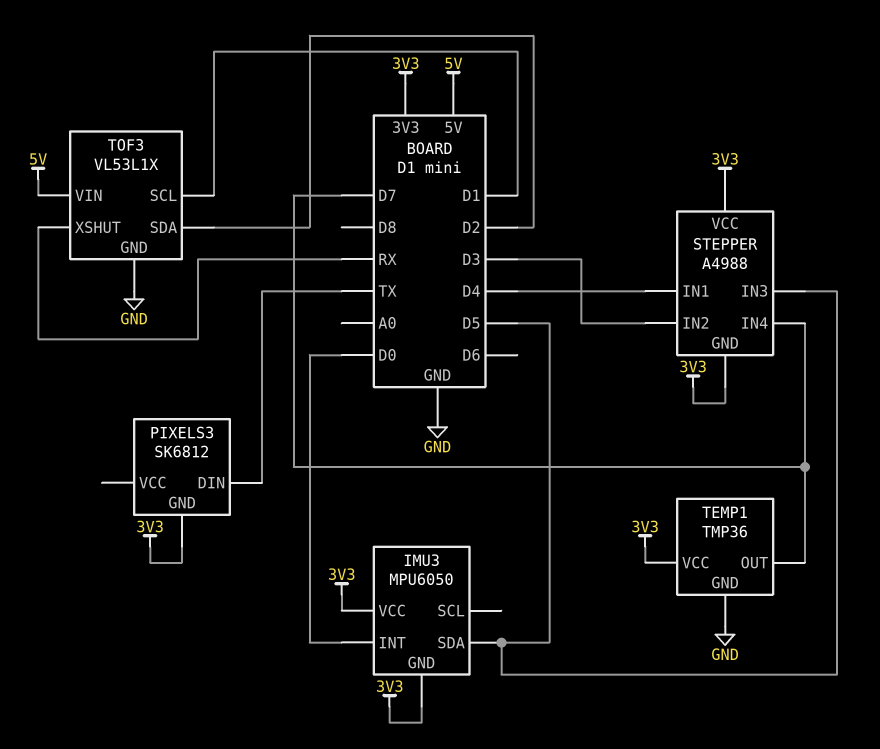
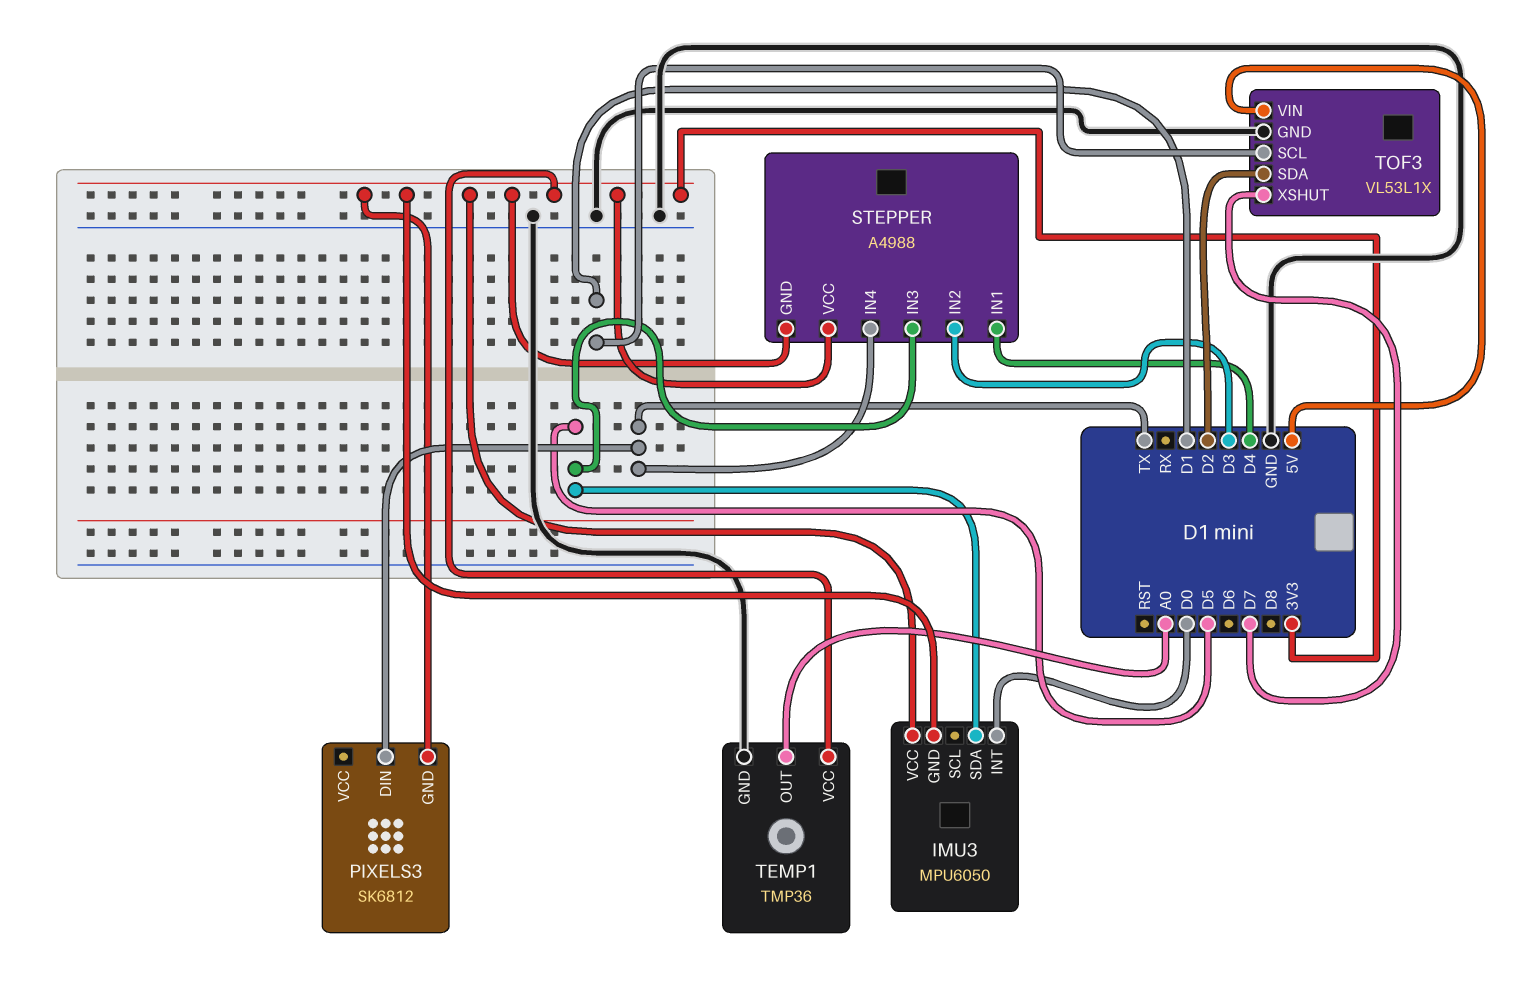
STEPPER pin IN4: D7 -> TX
TEMP1 pin OUT: D7 -> A0
TOF3 pin XSHUT: RX -> D7

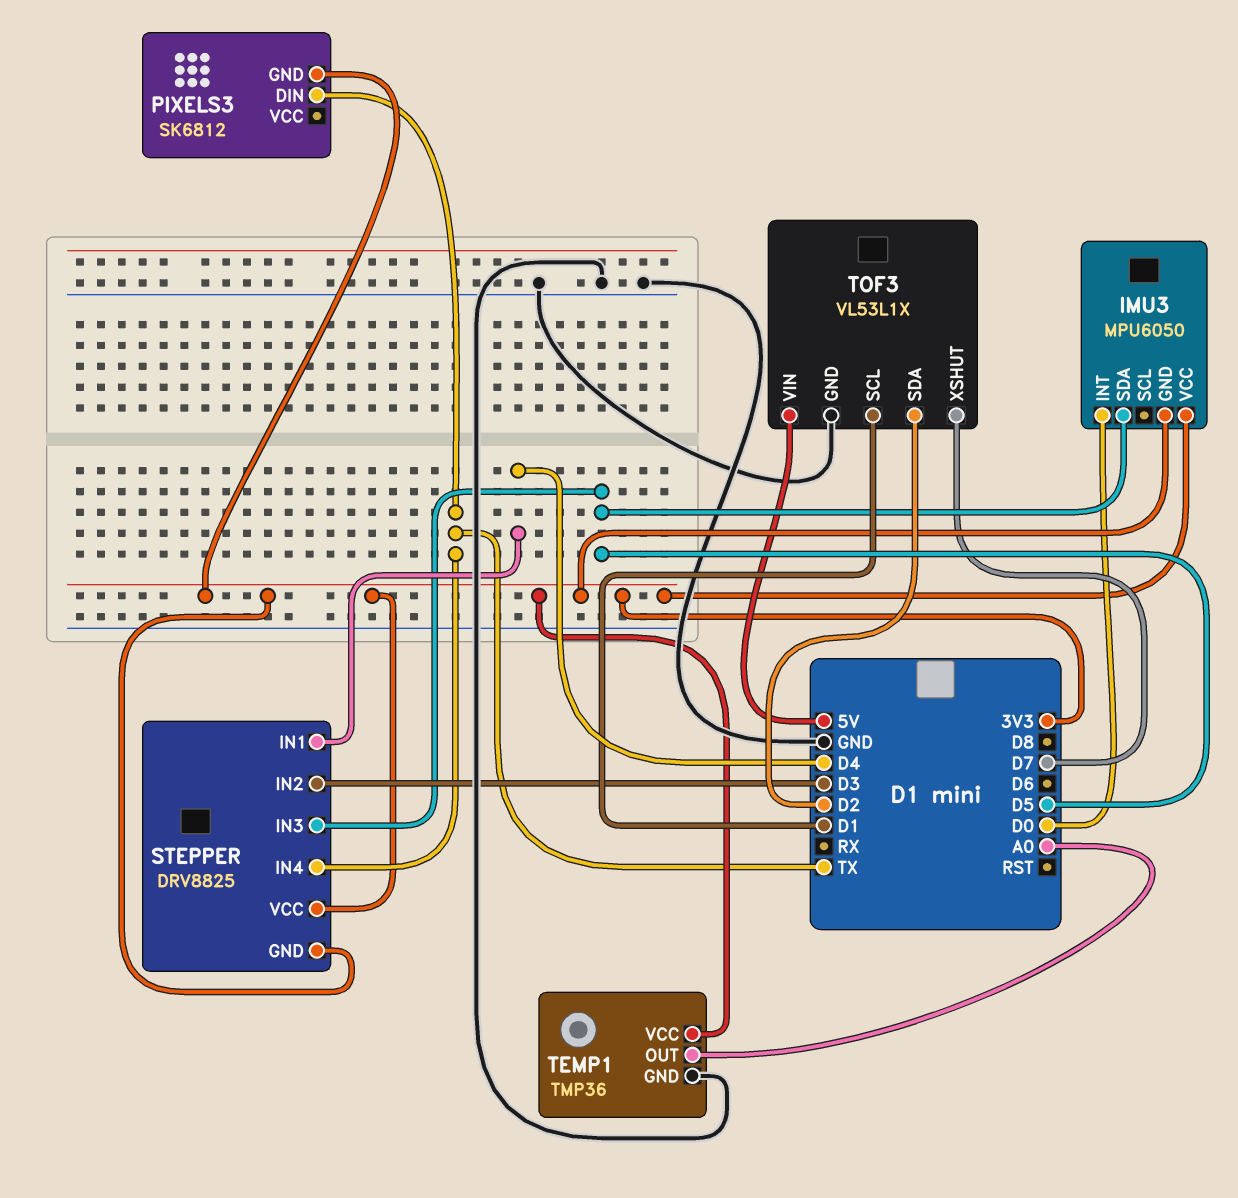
STEPPER: A4988 -> DRV8825

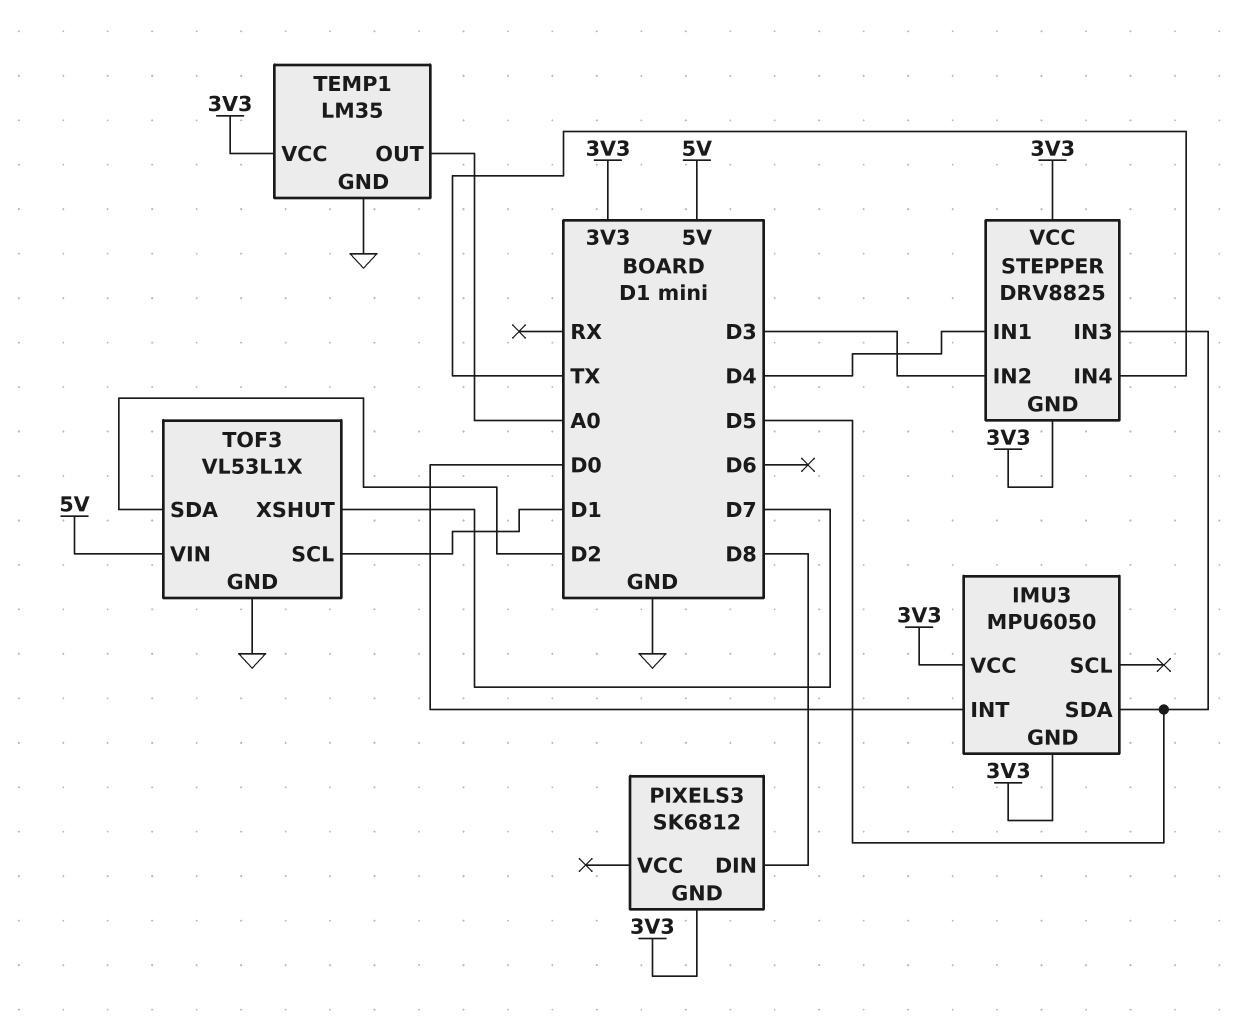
PIXELS3 pin DIN: TX -> D8
TEMP1: TMP36 -> LM35

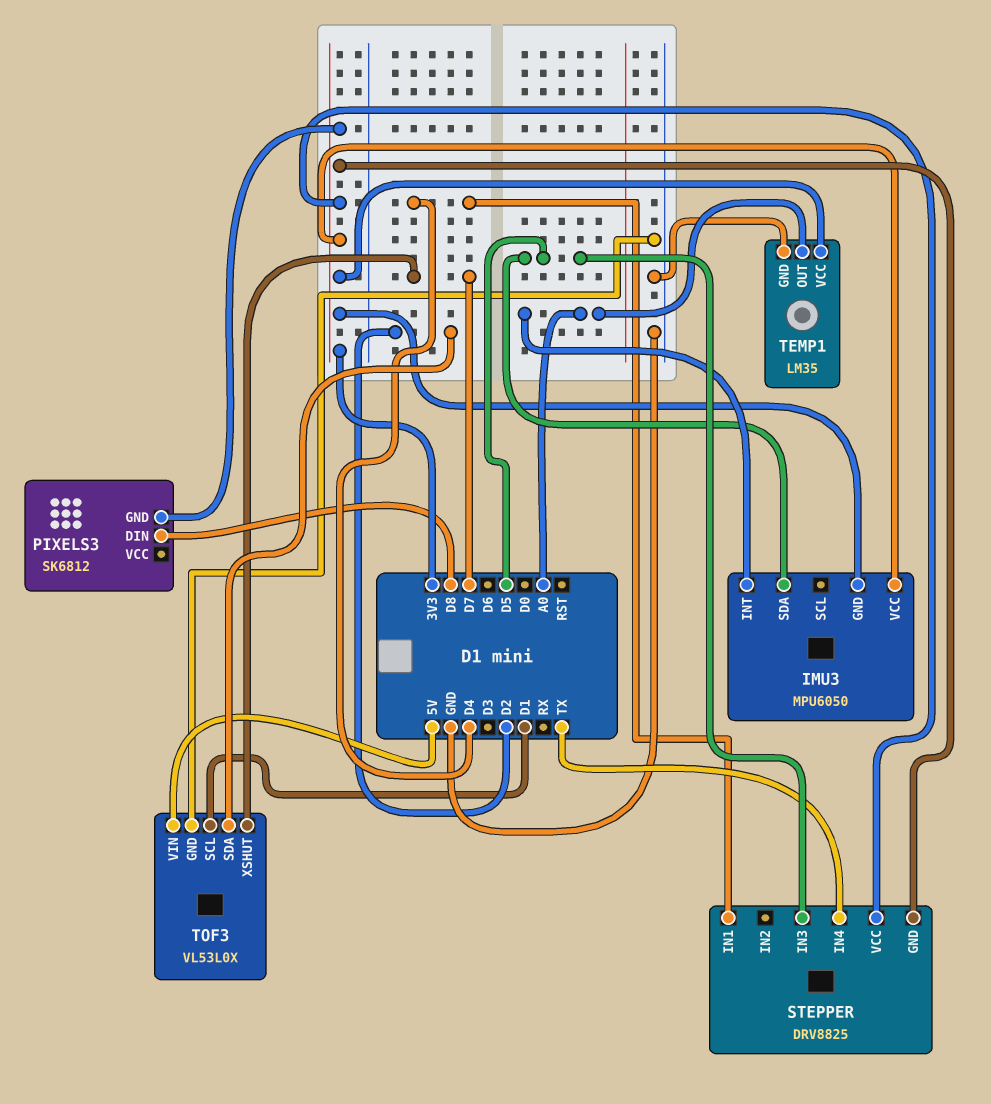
IMU3 pin INT: D0 -> A0
STEPPER pin IN2: D3 -> none
TOF3: VL53L1X -> VL53L0X

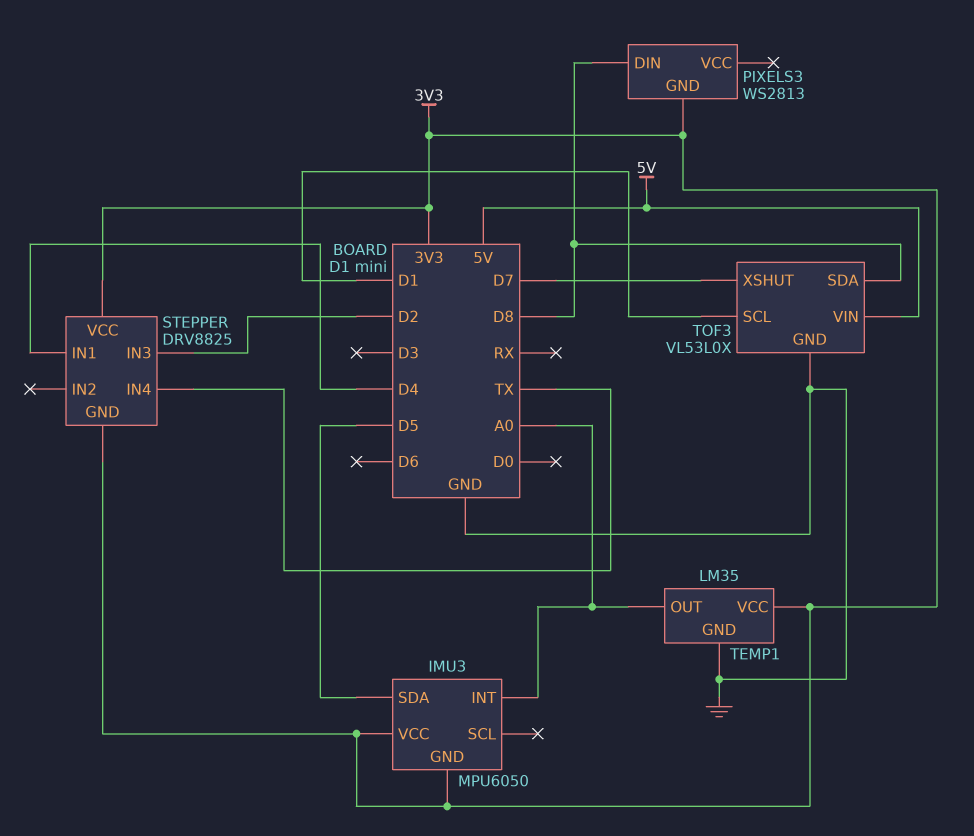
PIXELS3: SK6812 -> WS2813
STEPPER pin IN3: D5 -> D2
TOF3 pin SDA: D2 -> D8

